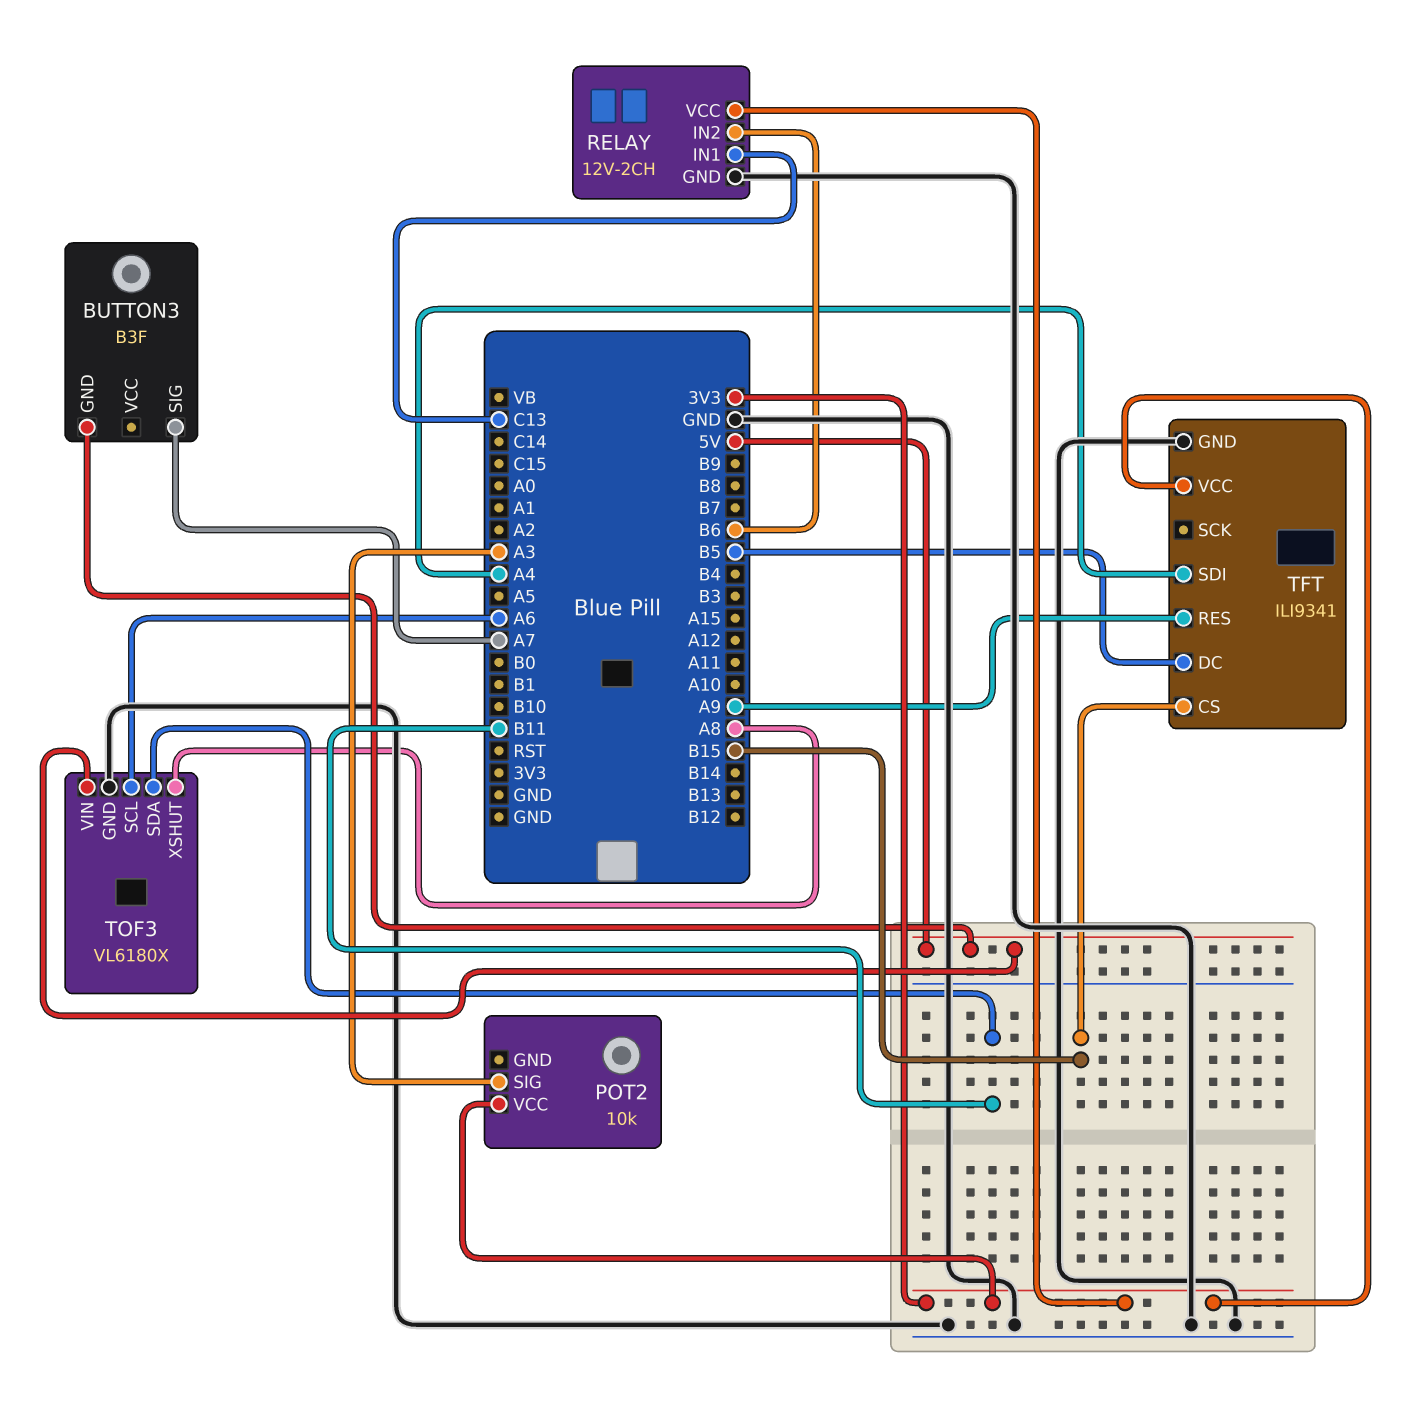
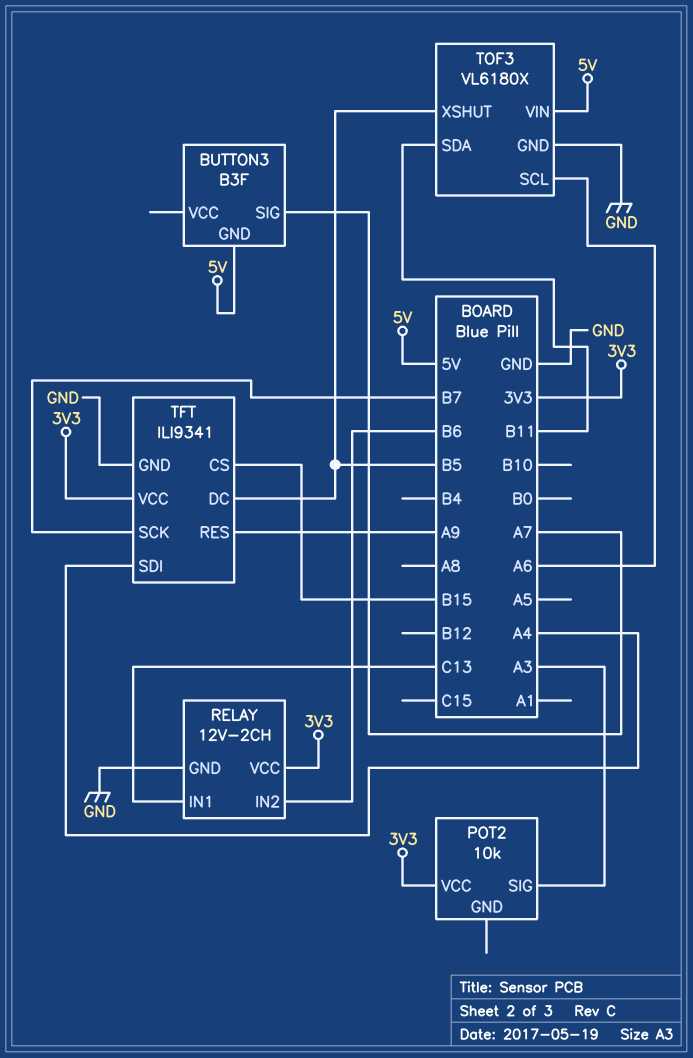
TFT pin SCK: none -> B7
TOF3 pin XSHUT: A8 -> B5

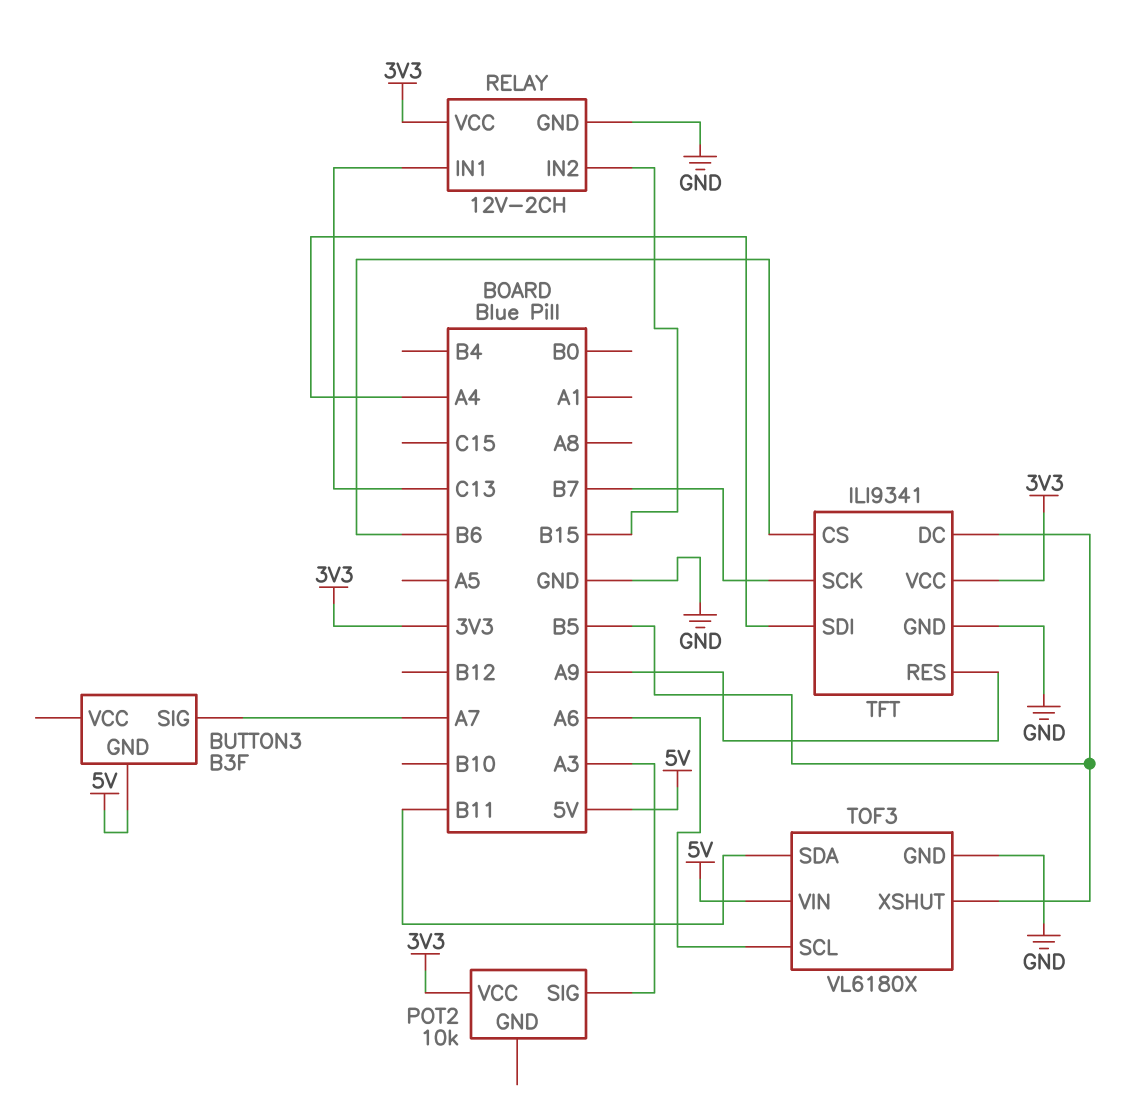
RELAY pin IN2: B6 -> B15
TFT pin CS: B15 -> B6

